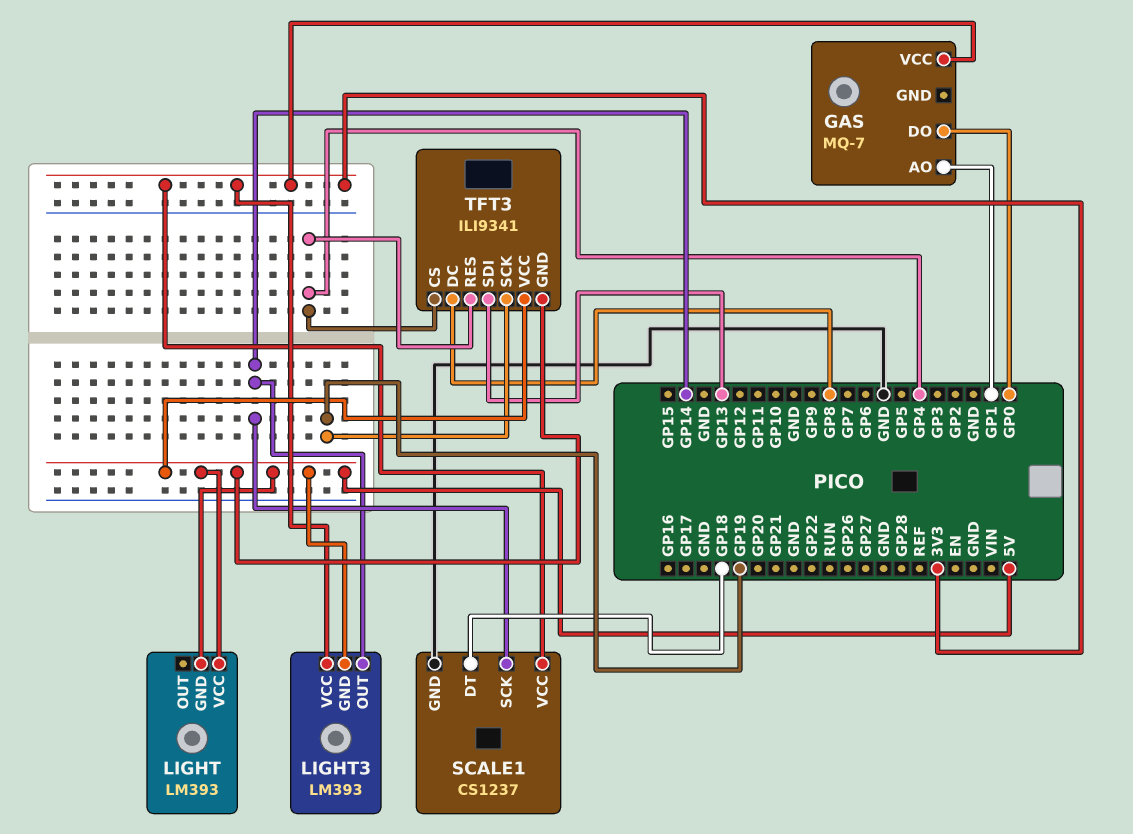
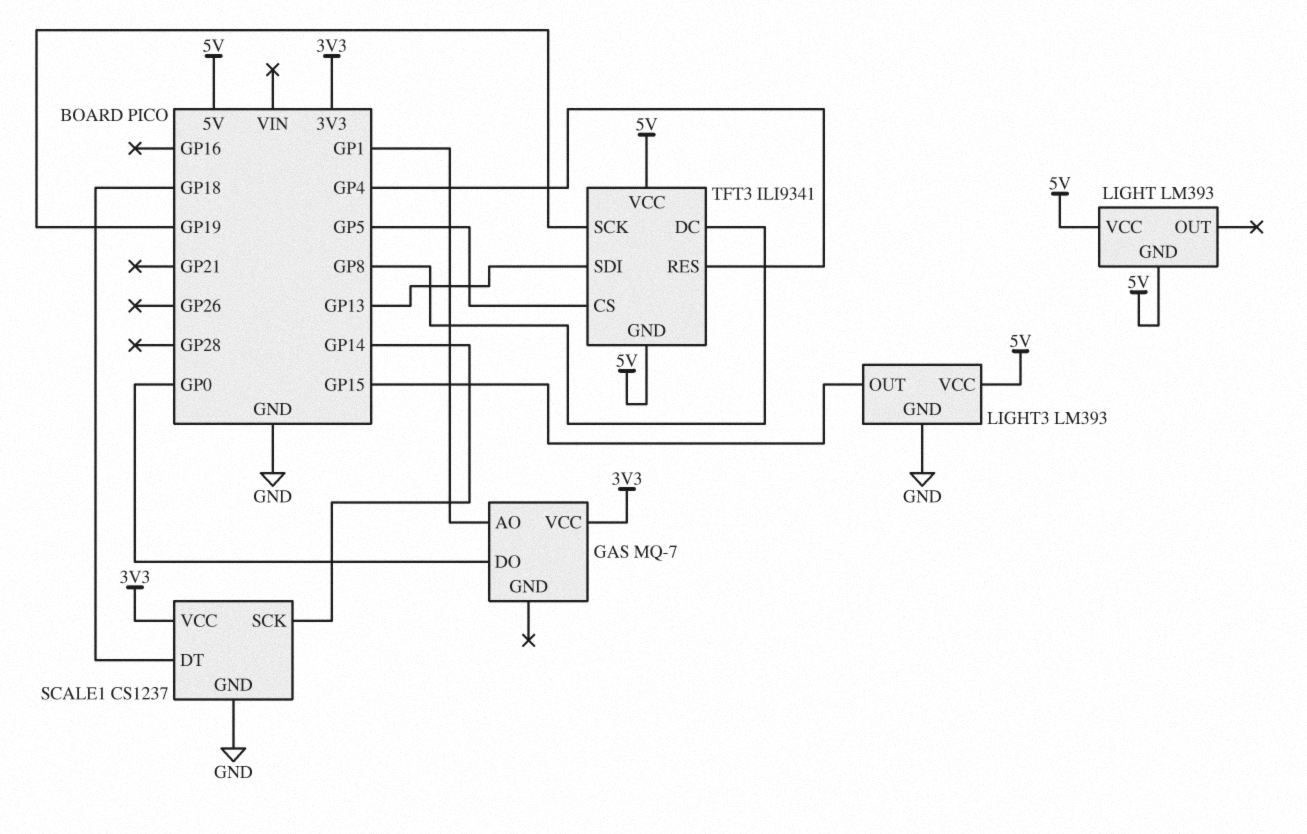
LIGHT3 pin GND: 5V -> GND
LIGHT3 pin OUT: GP14 -> GP15
LIGHT3 pin VCC: 3V3 -> 5V
TFT3 pin CS: GP4 -> GP5

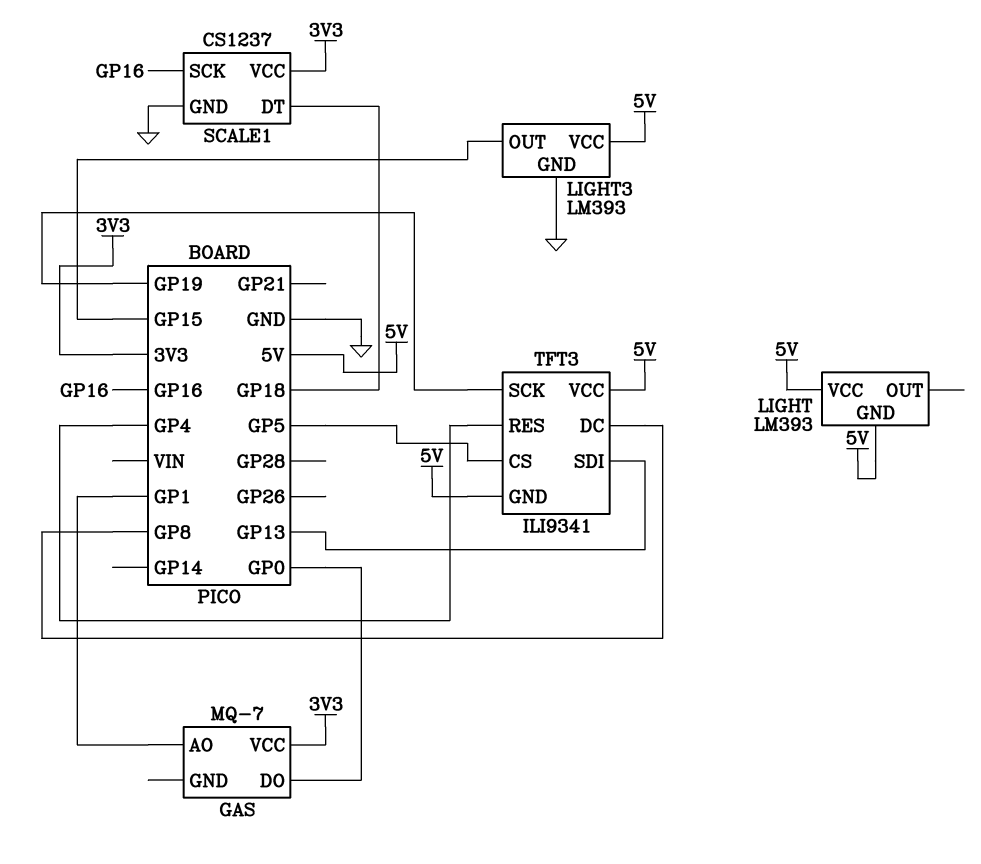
SCALE1 pin SCK: GP14 -> GP16

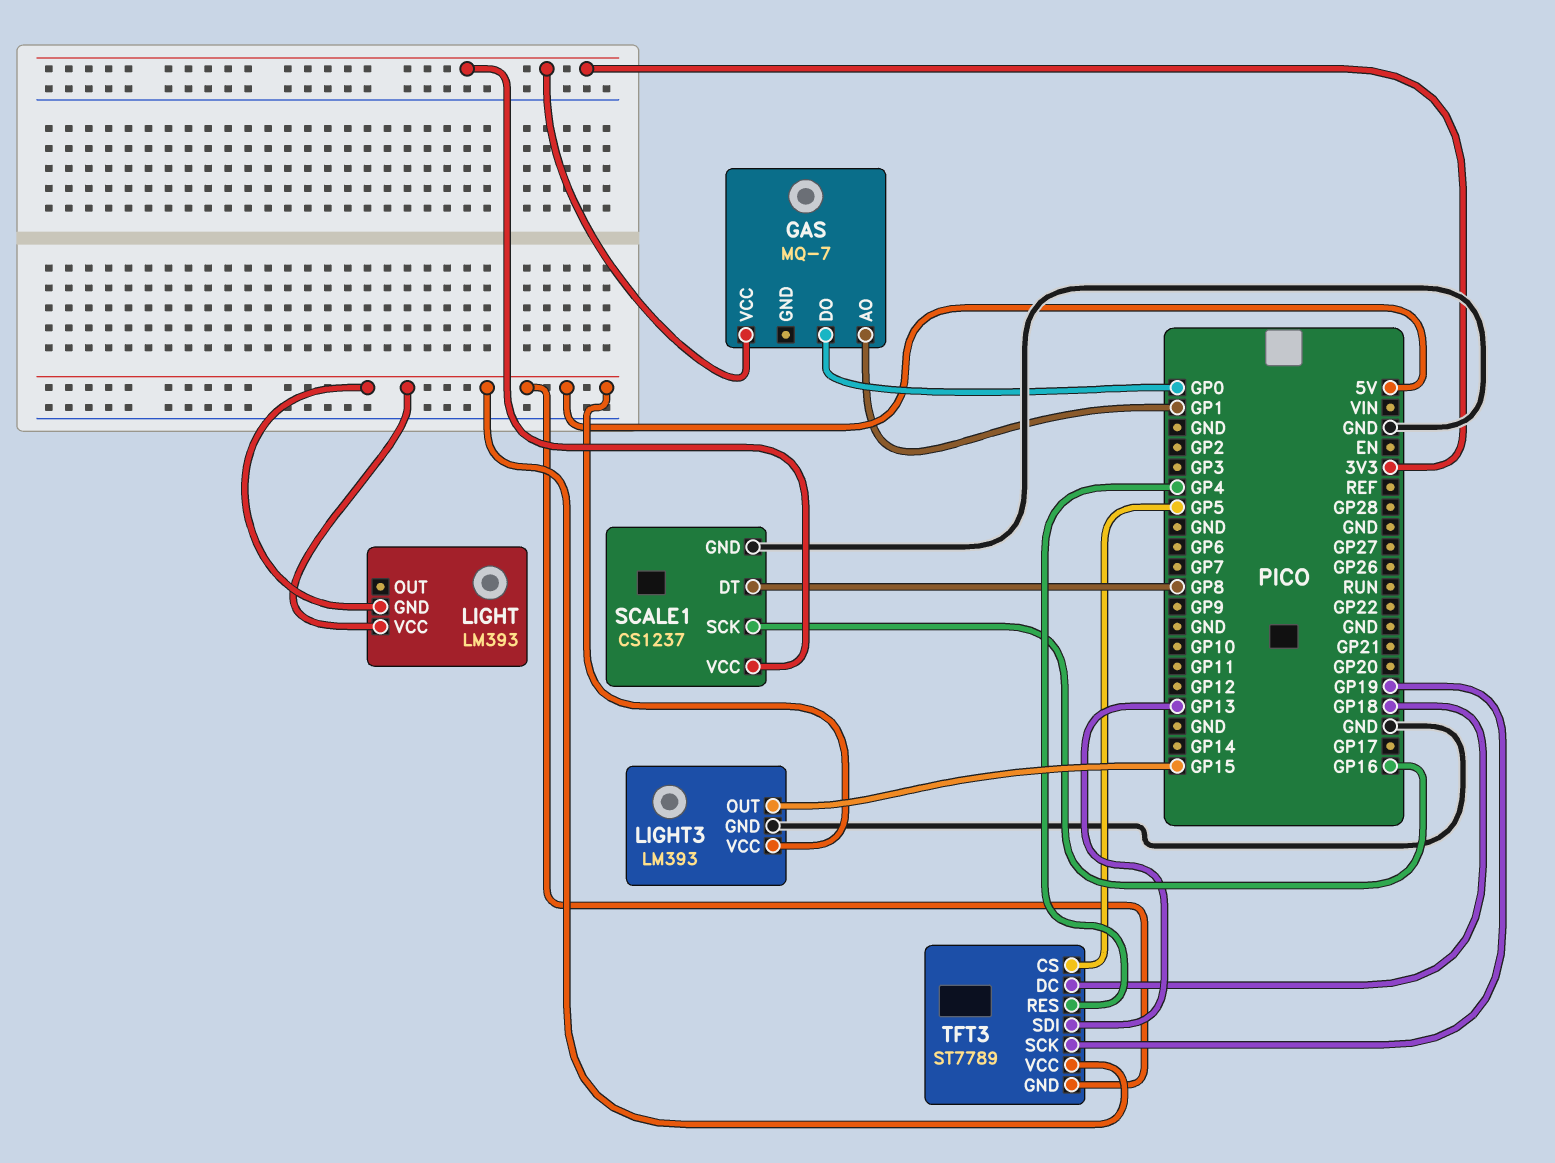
SCALE1 pin DT: GP18 -> GP8
TFT3: ILI9341 -> ST7789
TFT3 pin DC: GP8 -> GP18

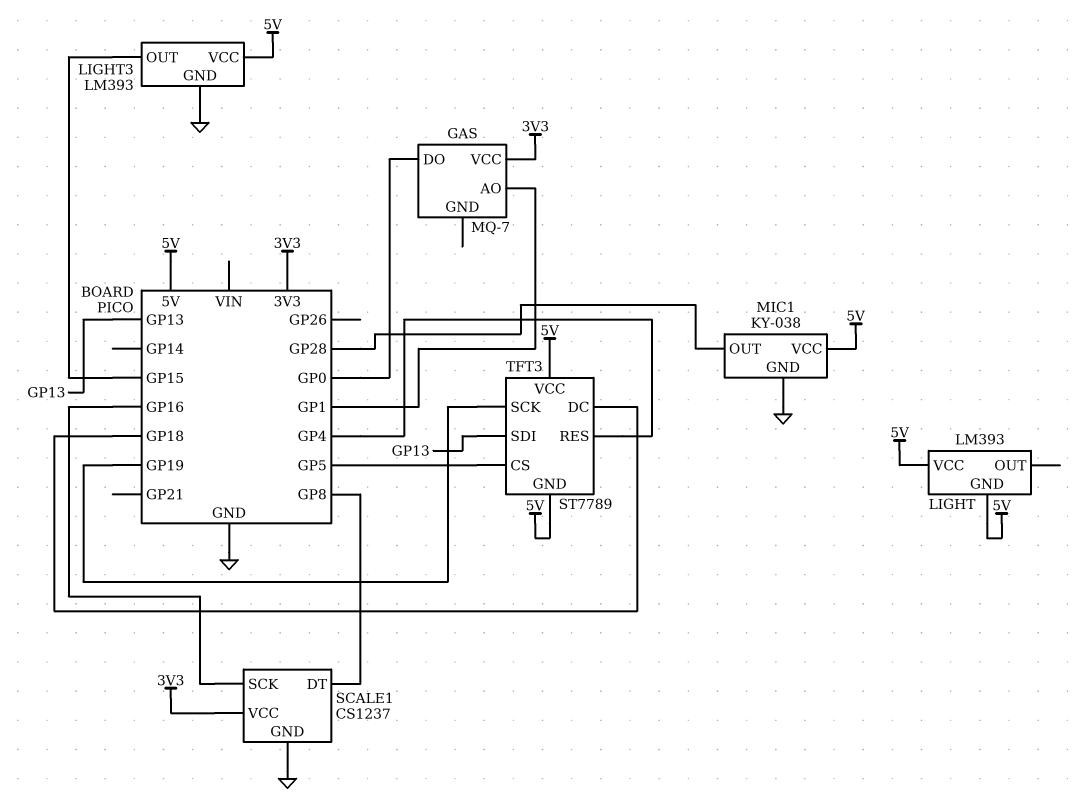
MIC1: none -> KY-038
MIC1 pin GND: none -> GND
MIC1 pin OUT: none -> GP28
MIC1 pin VCC: none -> 5V

